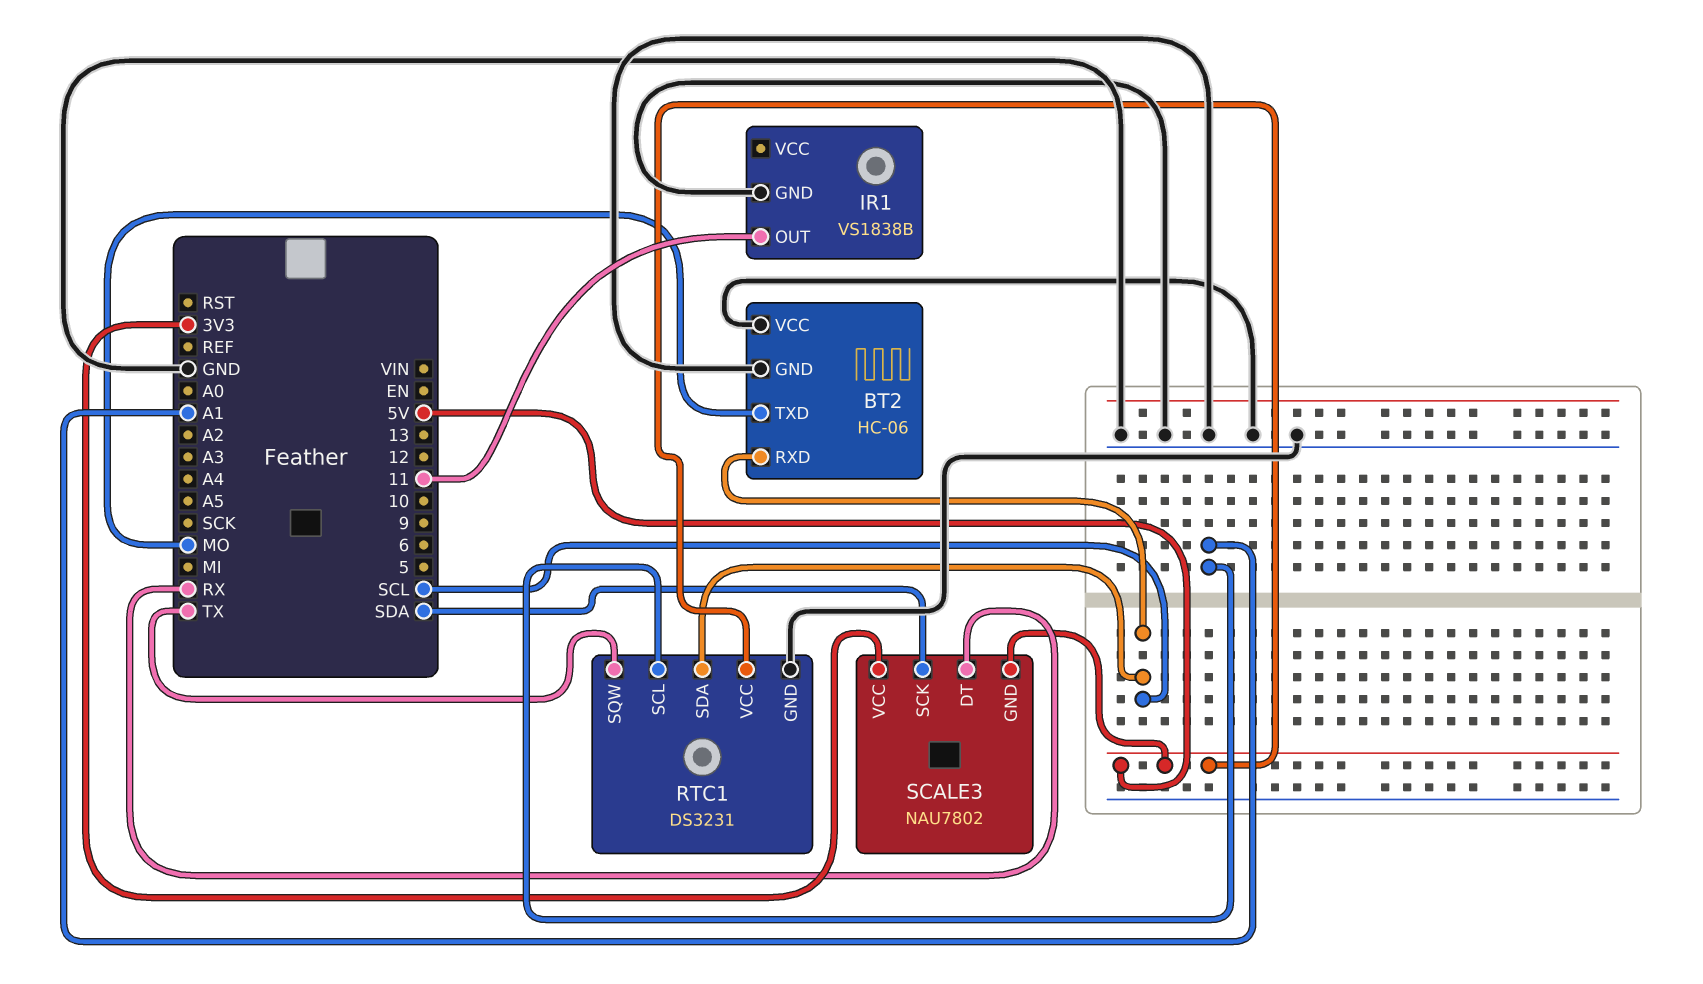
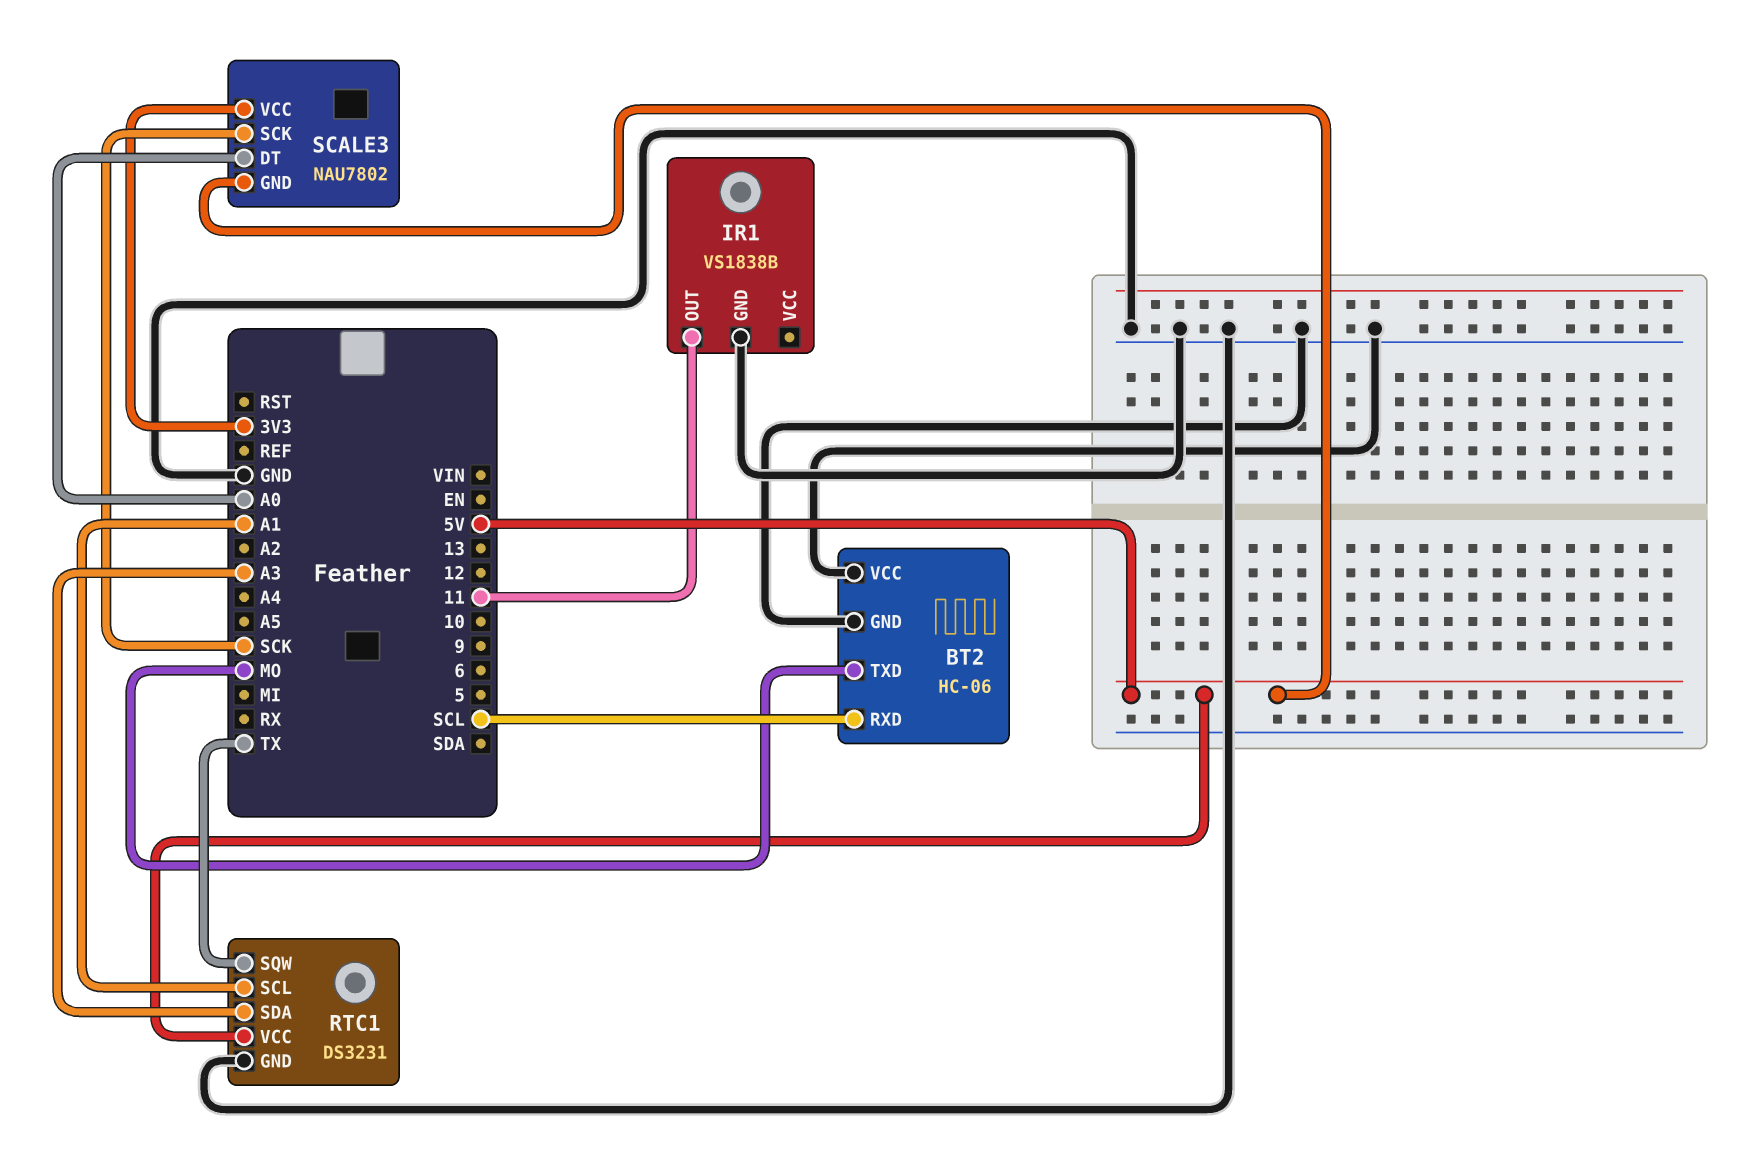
RTC1 pin SDA: SCL -> A3
SCALE3 pin DT: RX -> A0
SCALE3 pin SCK: SDA -> SCK

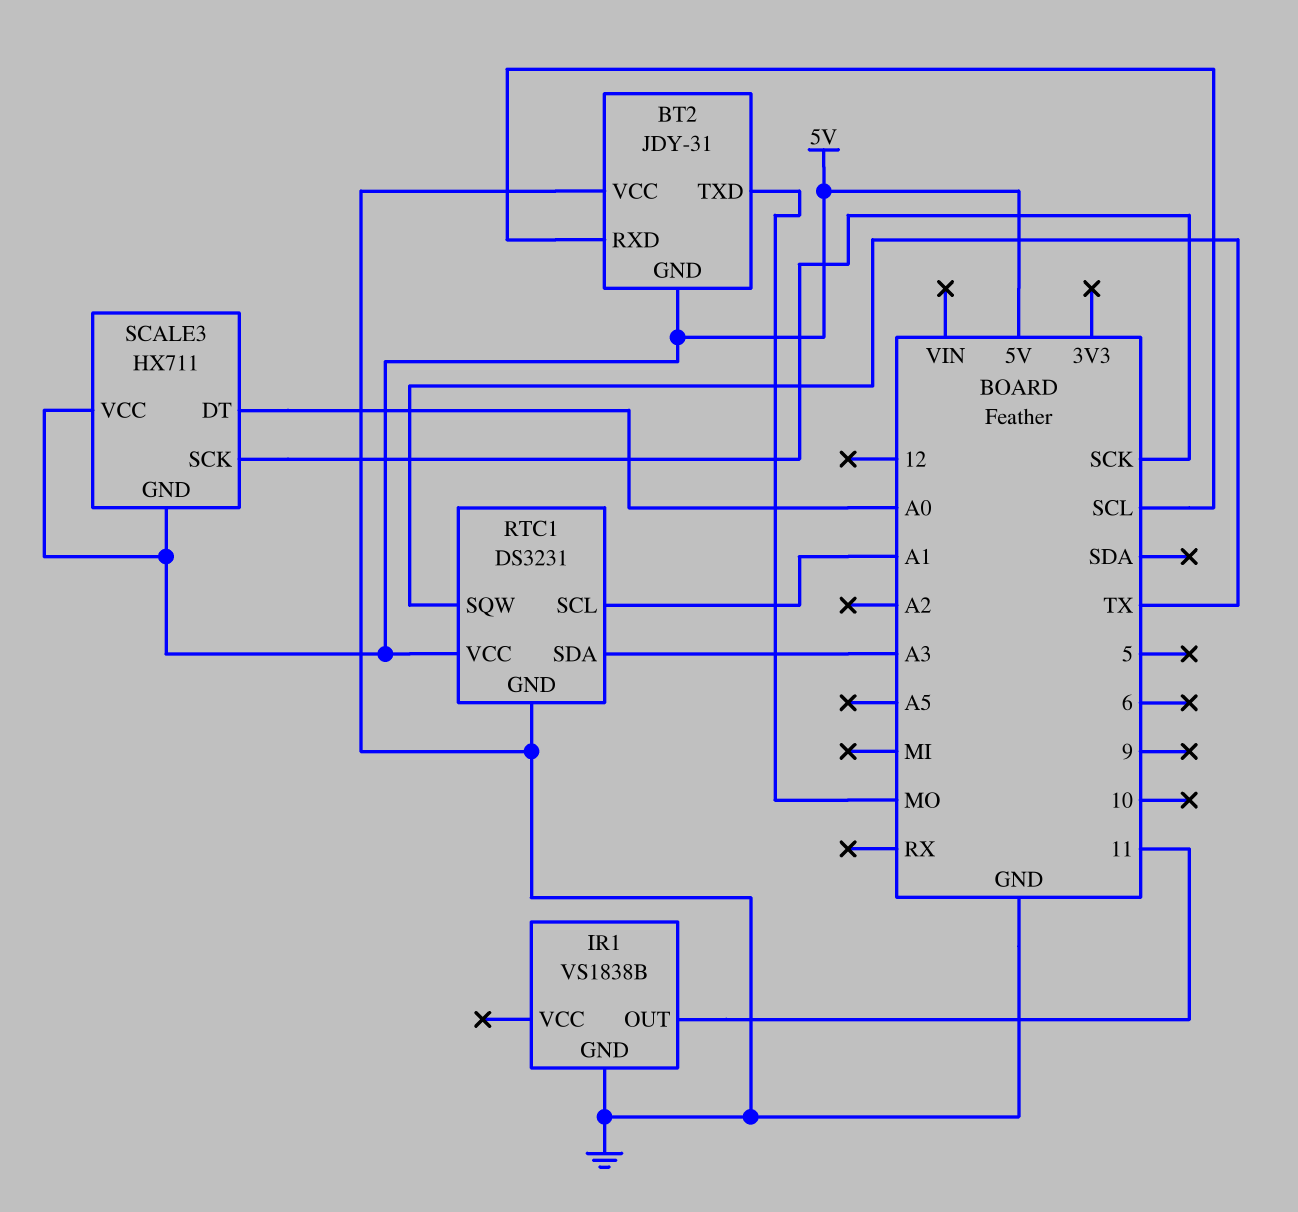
BT2: HC-06 -> JDY-31
BT2 pin GND: GND -> 5V
SCALE3: NAU7802 -> HX711
SCALE3 pin VCC: 3V3 -> 5V

